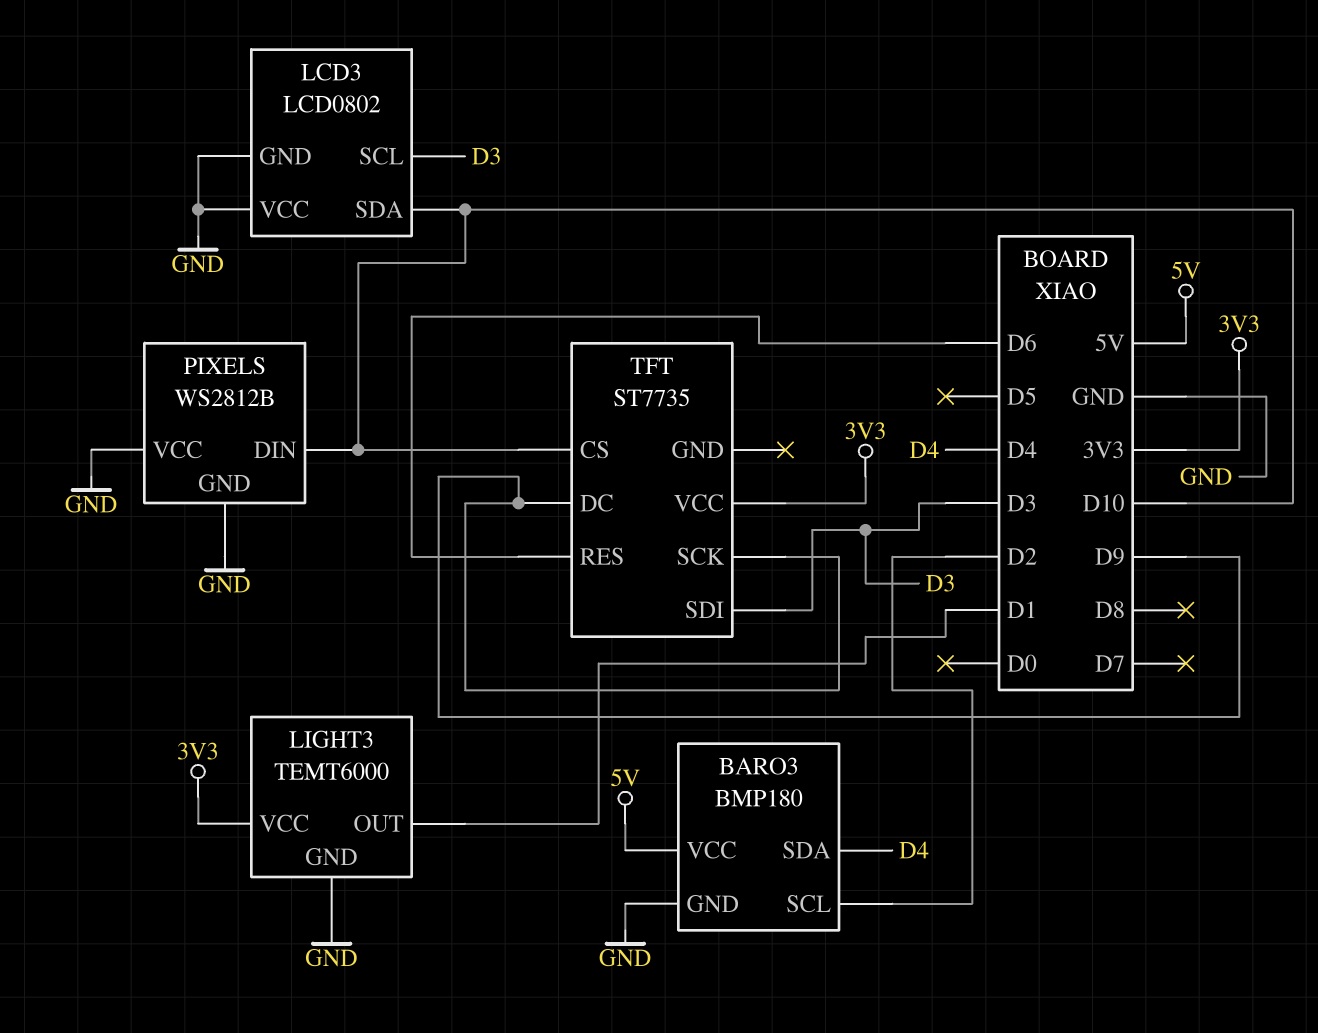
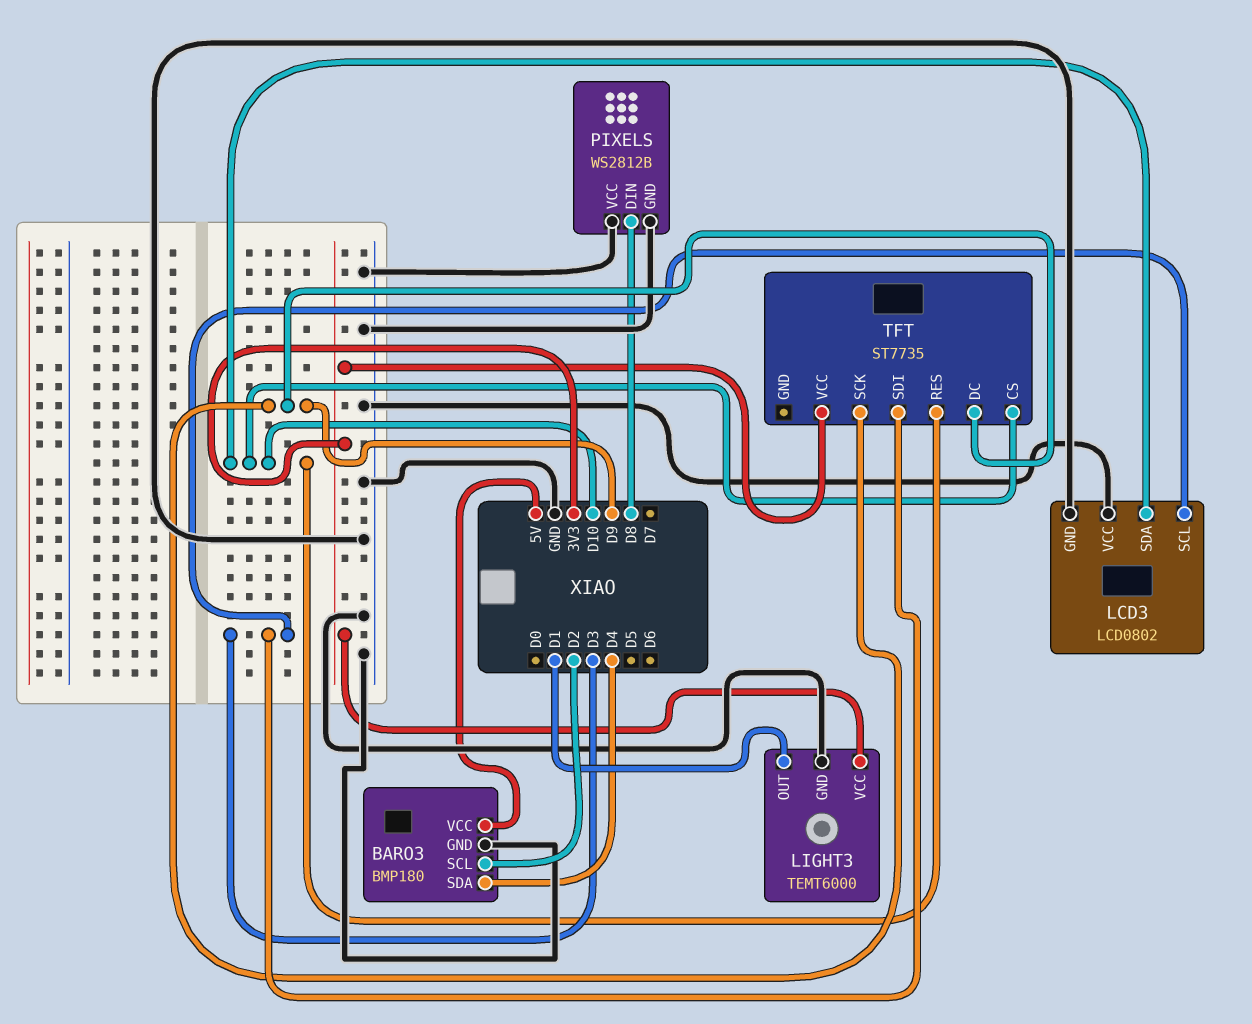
PIXELS pin DIN: D10 -> D8
TFT pin RES: D6 -> D10

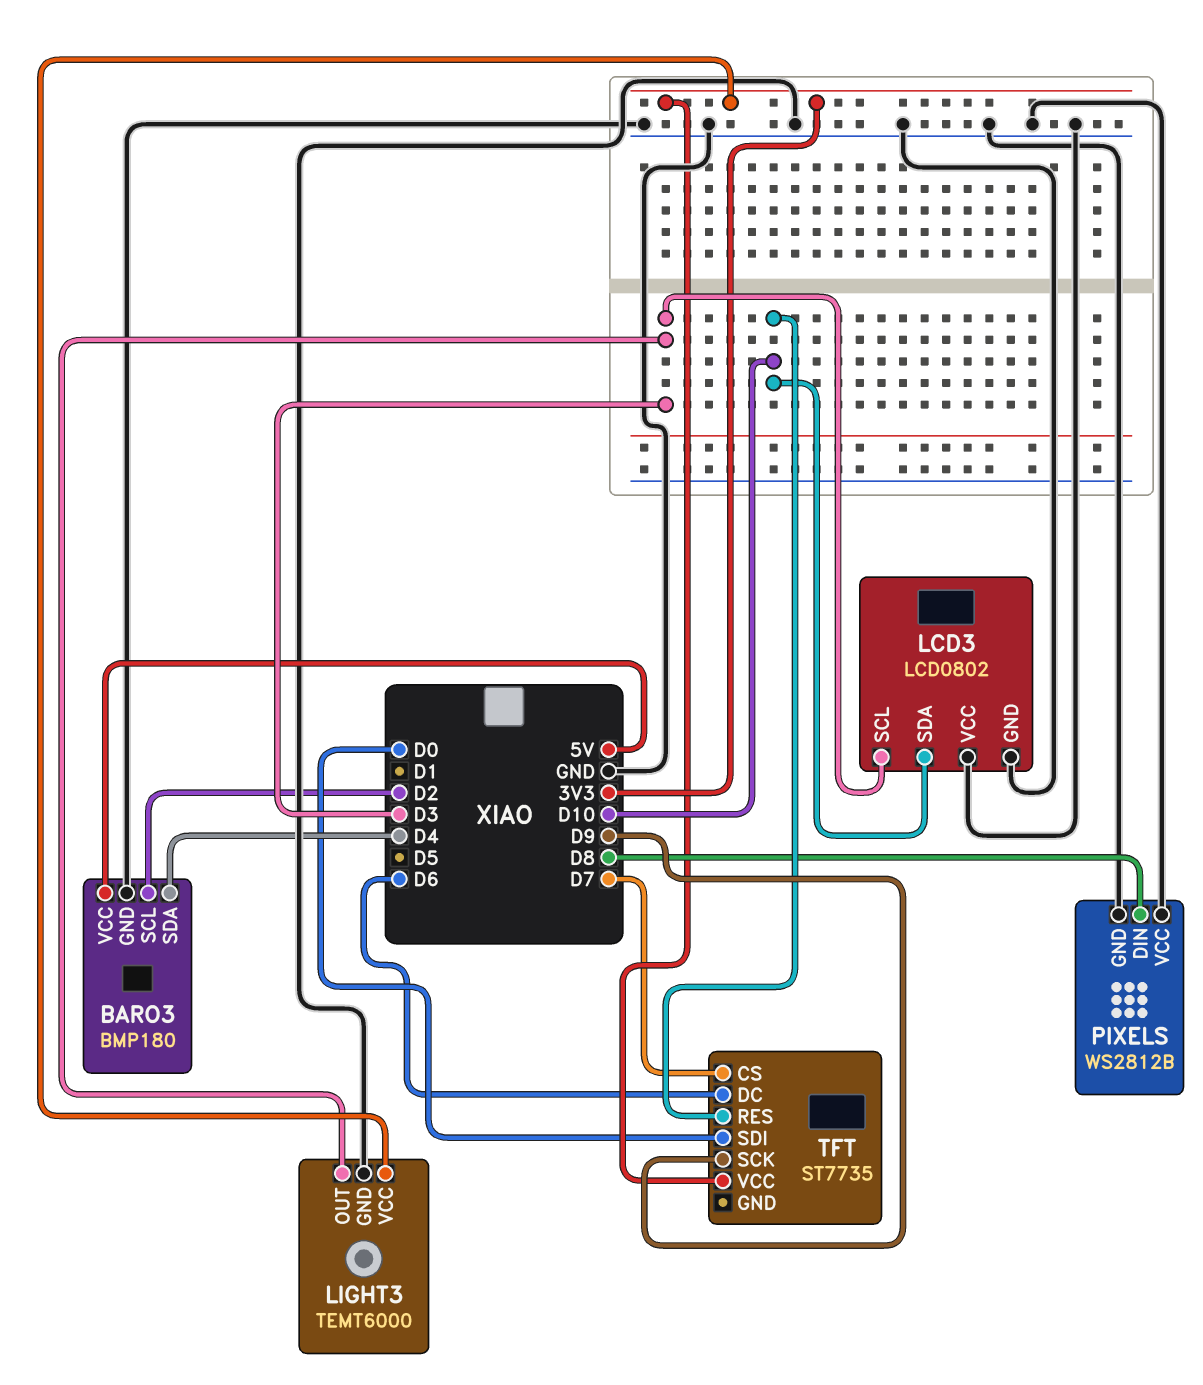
LIGHT3 pin OUT: D1 -> D3
TFT pin CS: D10 -> D7
TFT pin DC: D9 -> D6
TFT pin SDI: D3 -> D0

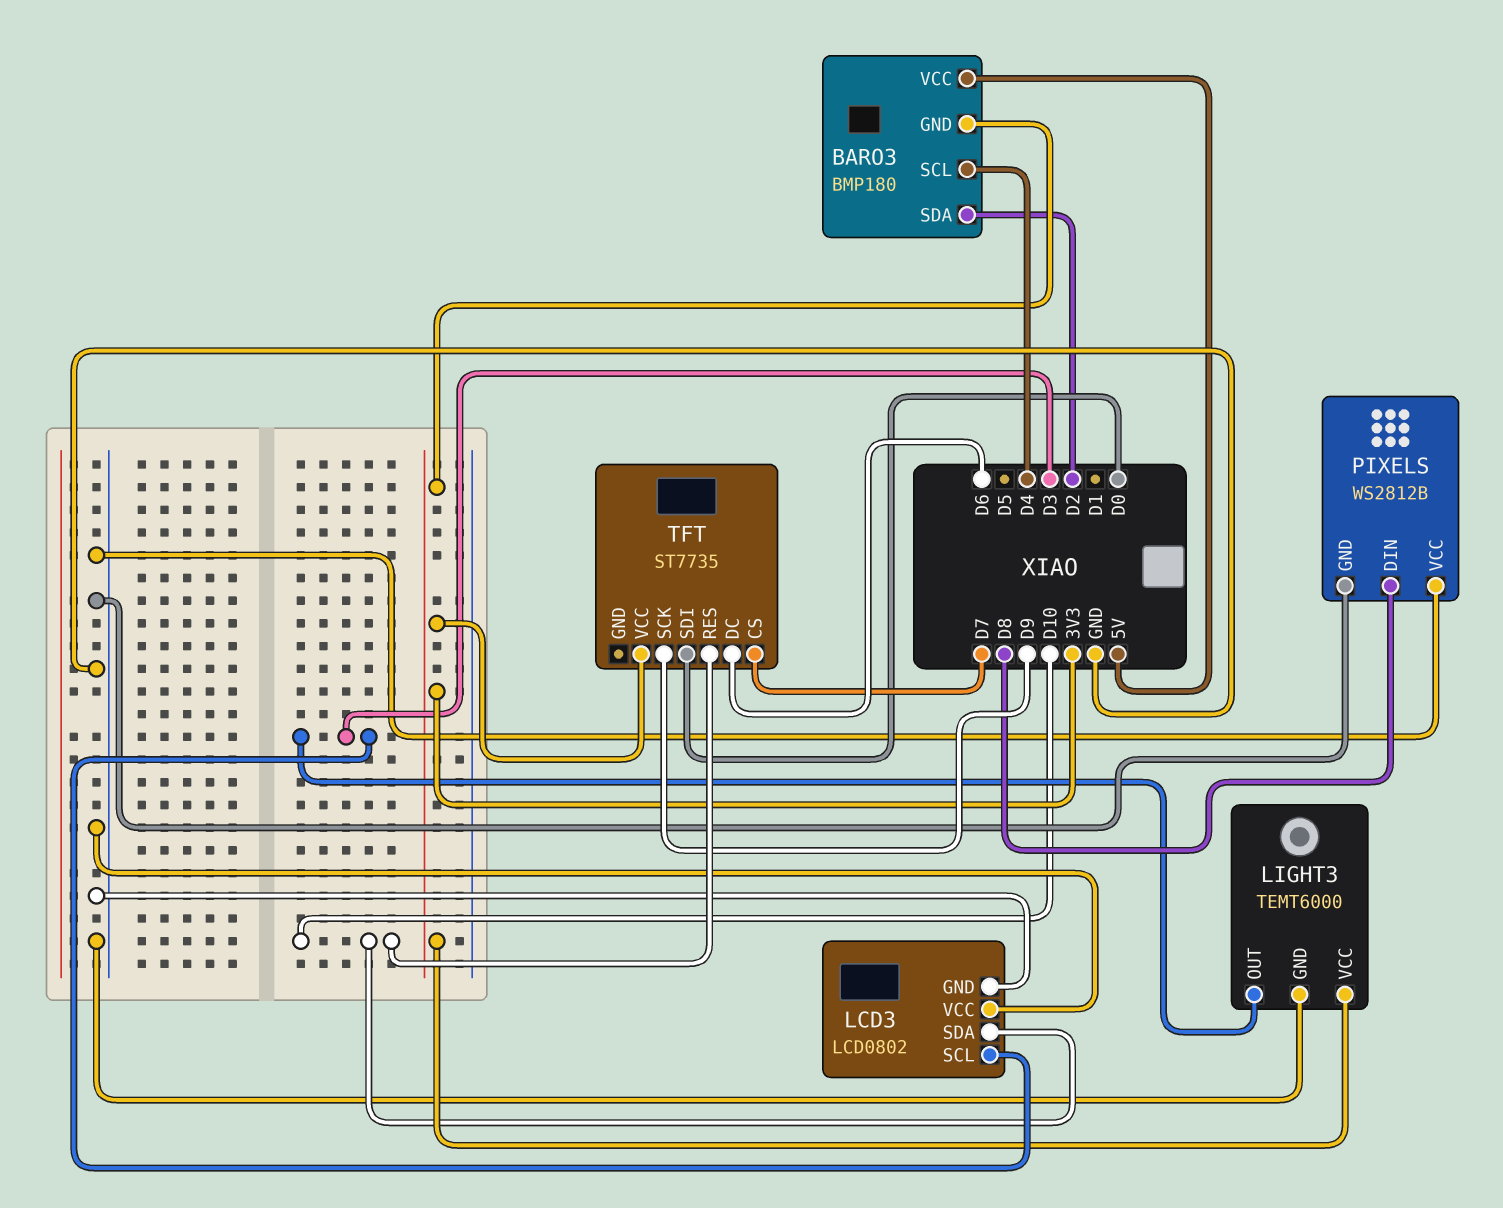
BARO3 pin GND: GND -> 3V3
BARO3 pin SCL: D2 -> D4
BARO3 pin SDA: D4 -> D2

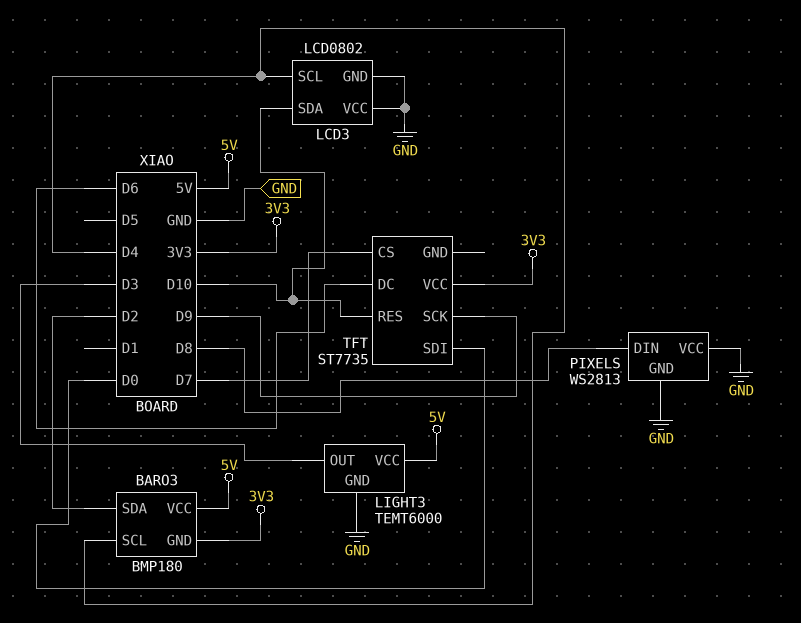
LCD3 pin SCL: D3 -> D4
LIGHT3 pin VCC: 3V3 -> 5V
PIXELS: WS2812B -> WS2813

